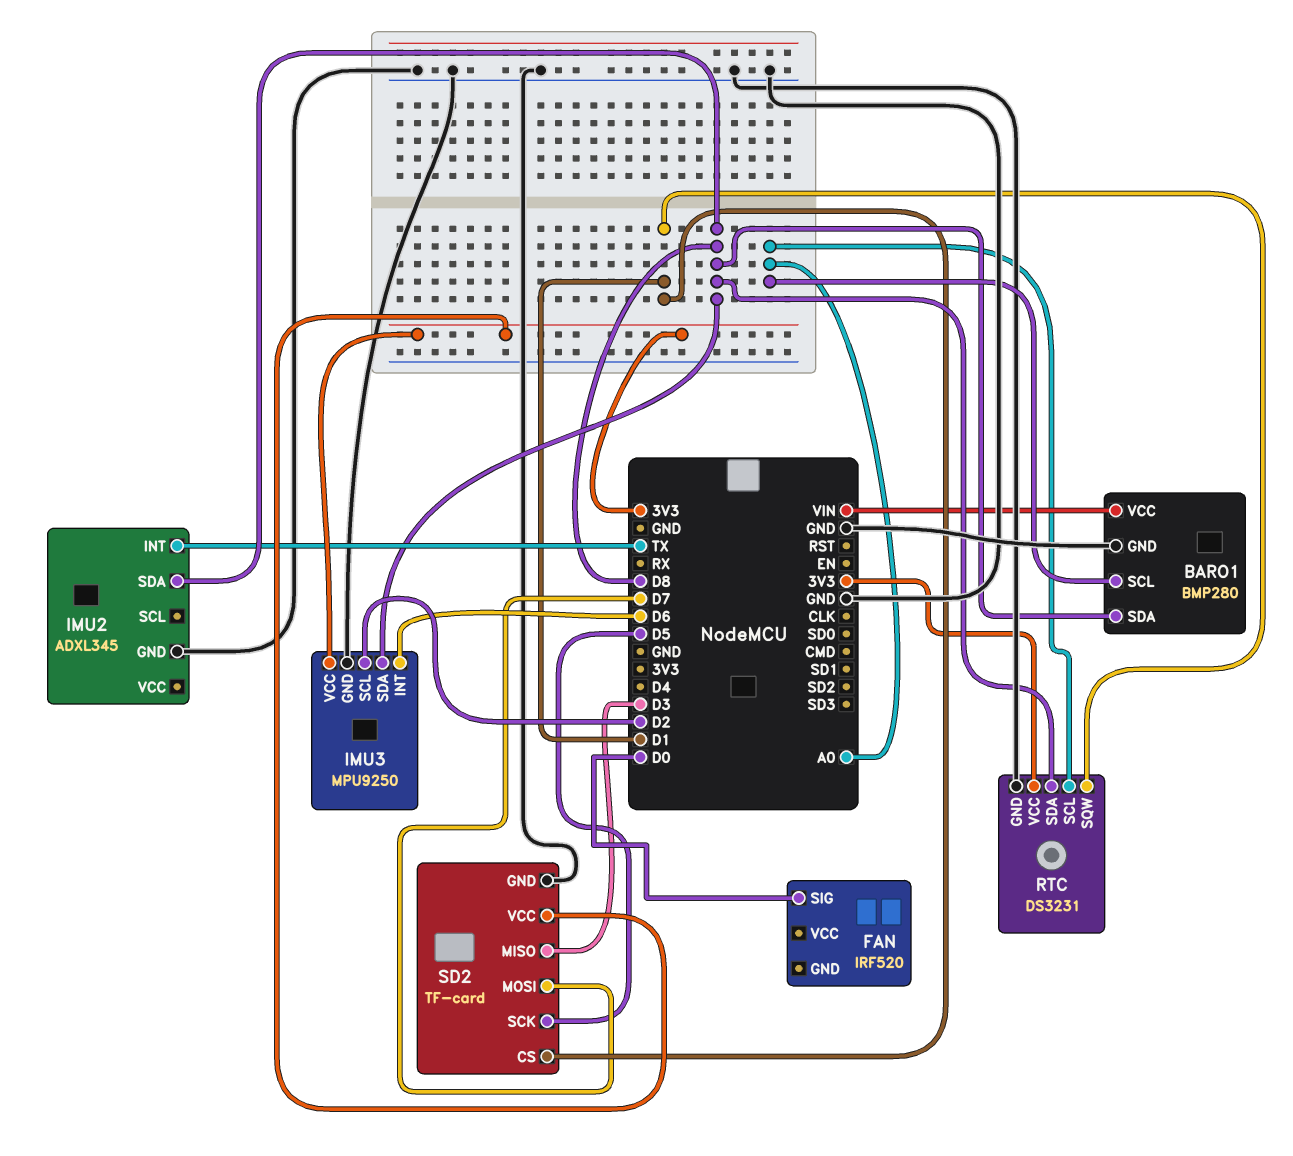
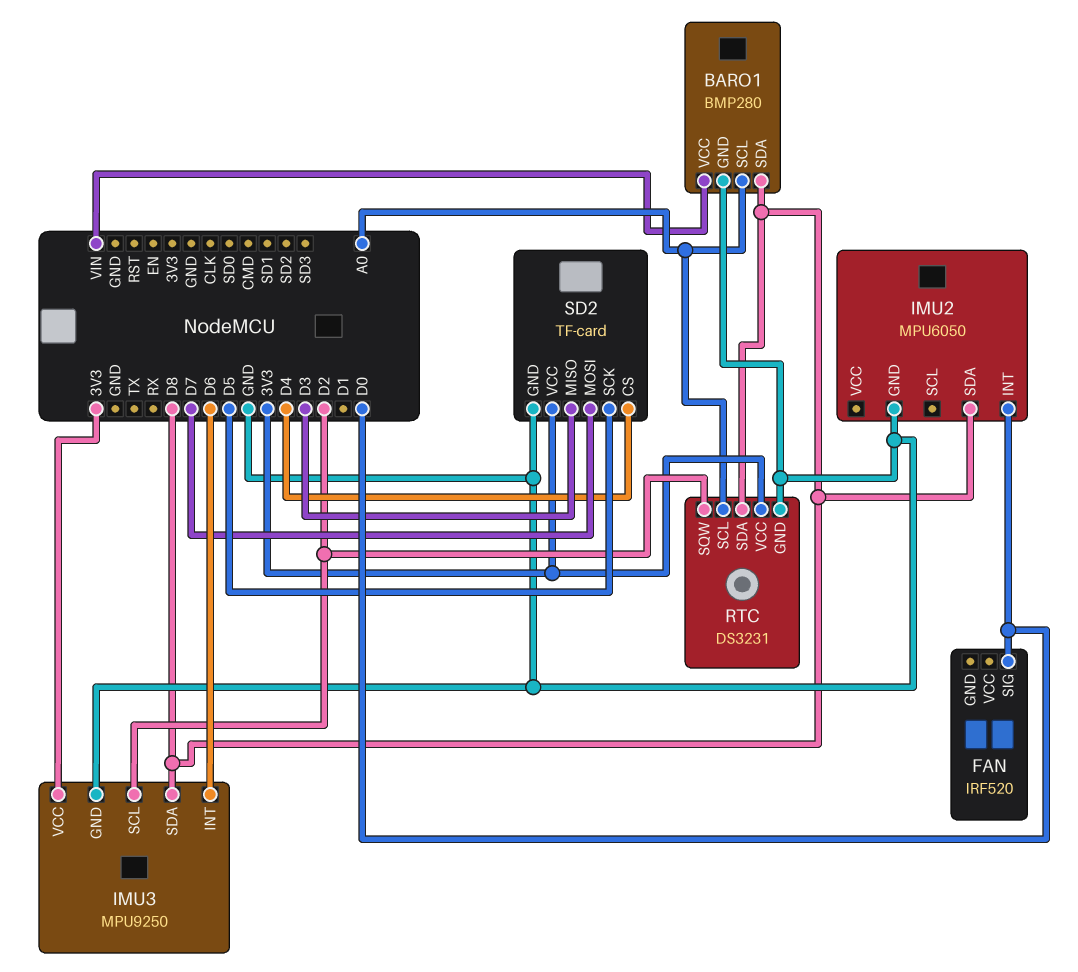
IMU2: ADXL345 -> MPU6050
IMU2 pin INT: TX -> D0
RTC pin SQW: D1 -> D2
SD2 pin CS: D1 -> D4

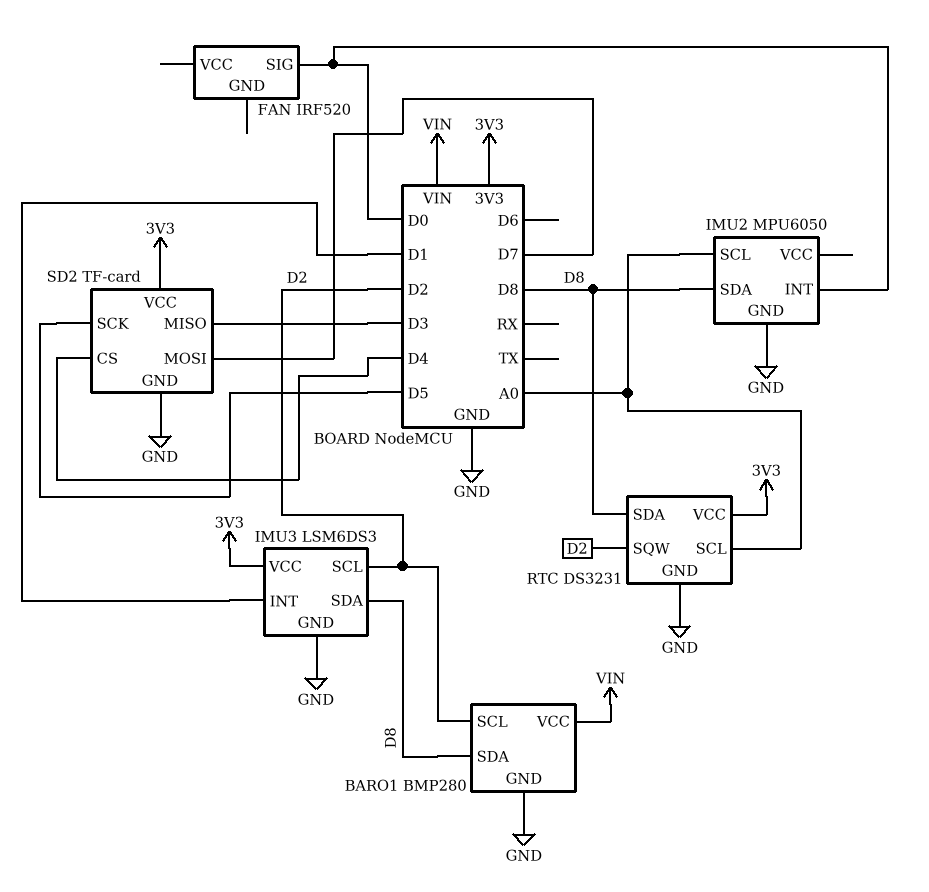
BARO1 pin SCL: A0 -> D2
IMU2 pin SCL: none -> A0
IMU3: MPU9250 -> LSM6DS3
IMU3 pin INT: D6 -> D1

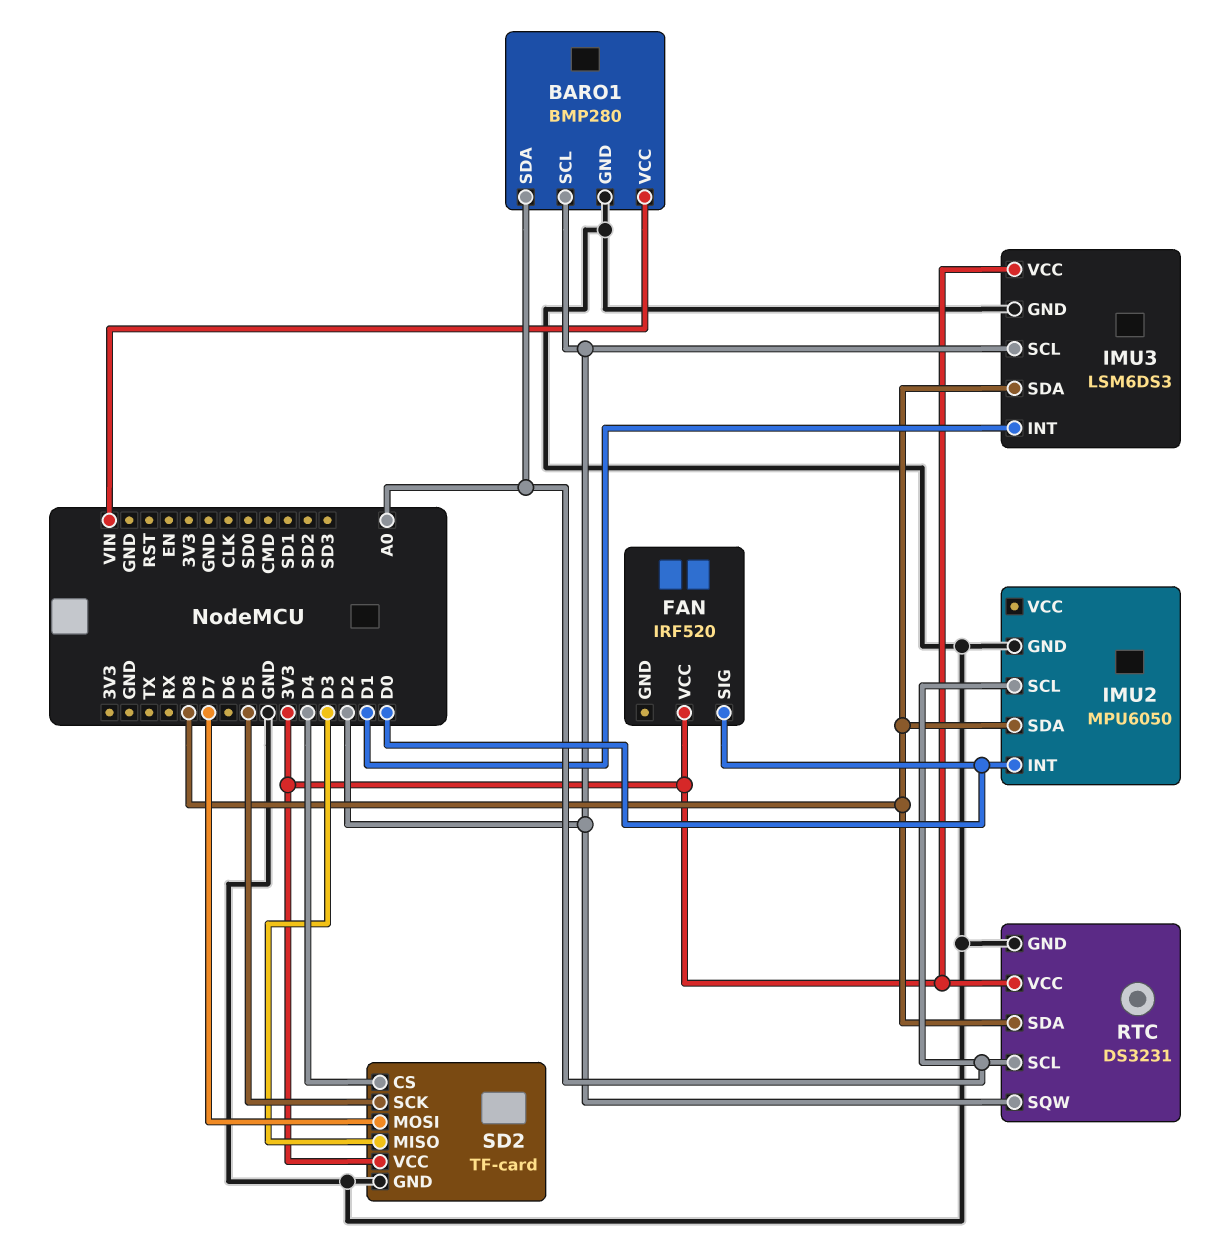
BARO1 pin SDA: D8 -> A0
FAN pin VCC: none -> 3V3

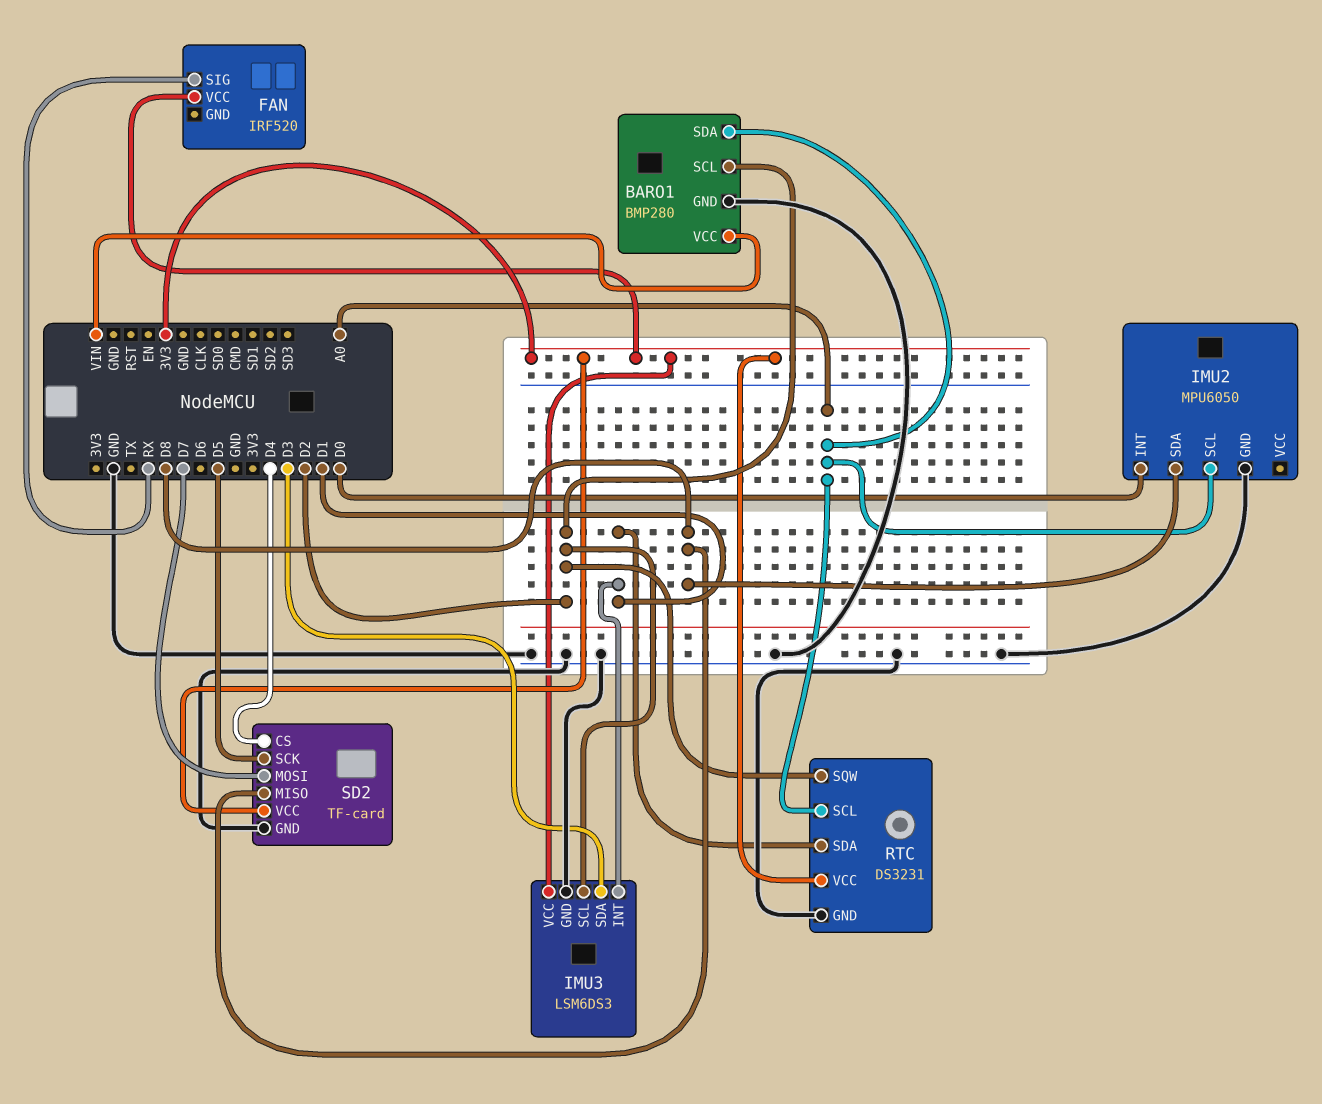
FAN pin SIG: D0 -> RX
IMU3 pin SDA: D8 -> D3
RTC pin SDA: D8 -> D1
SD2 pin MISO: D3 -> D8

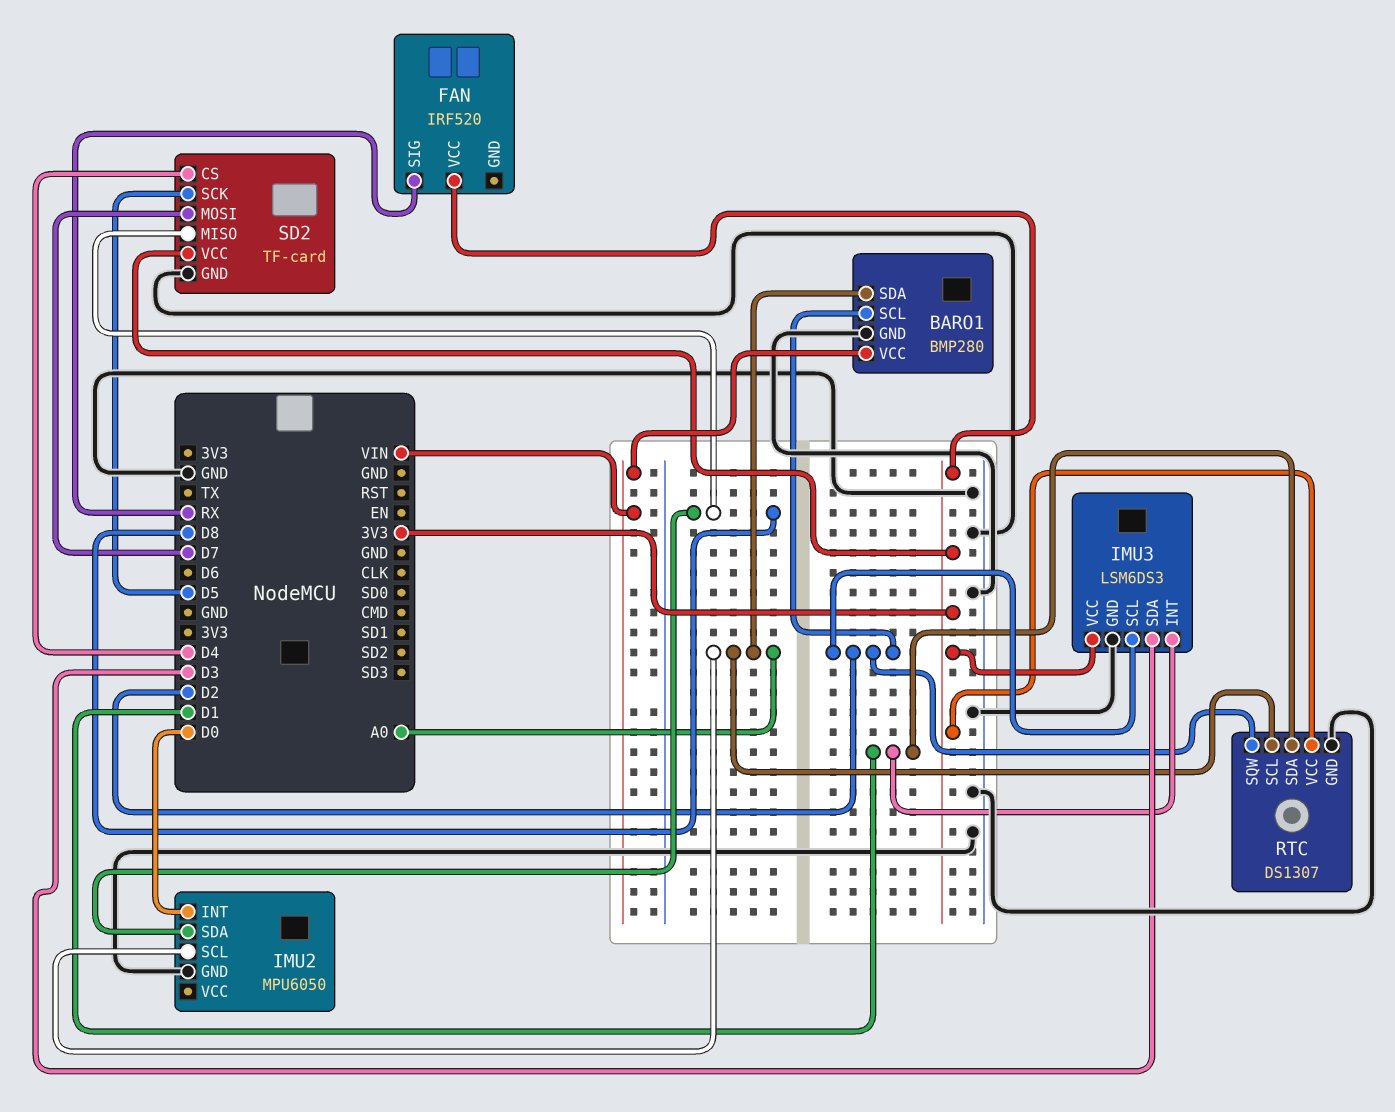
RTC: DS3231 -> DS1307

